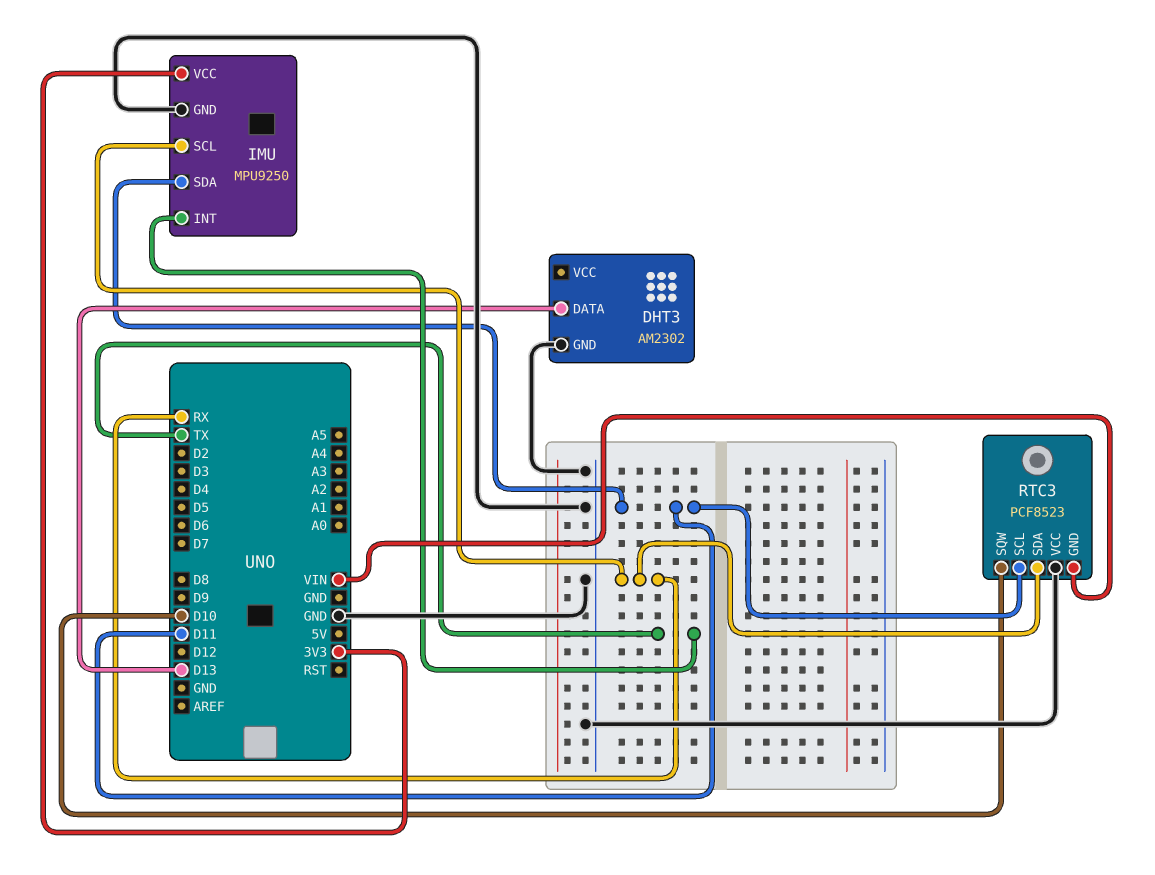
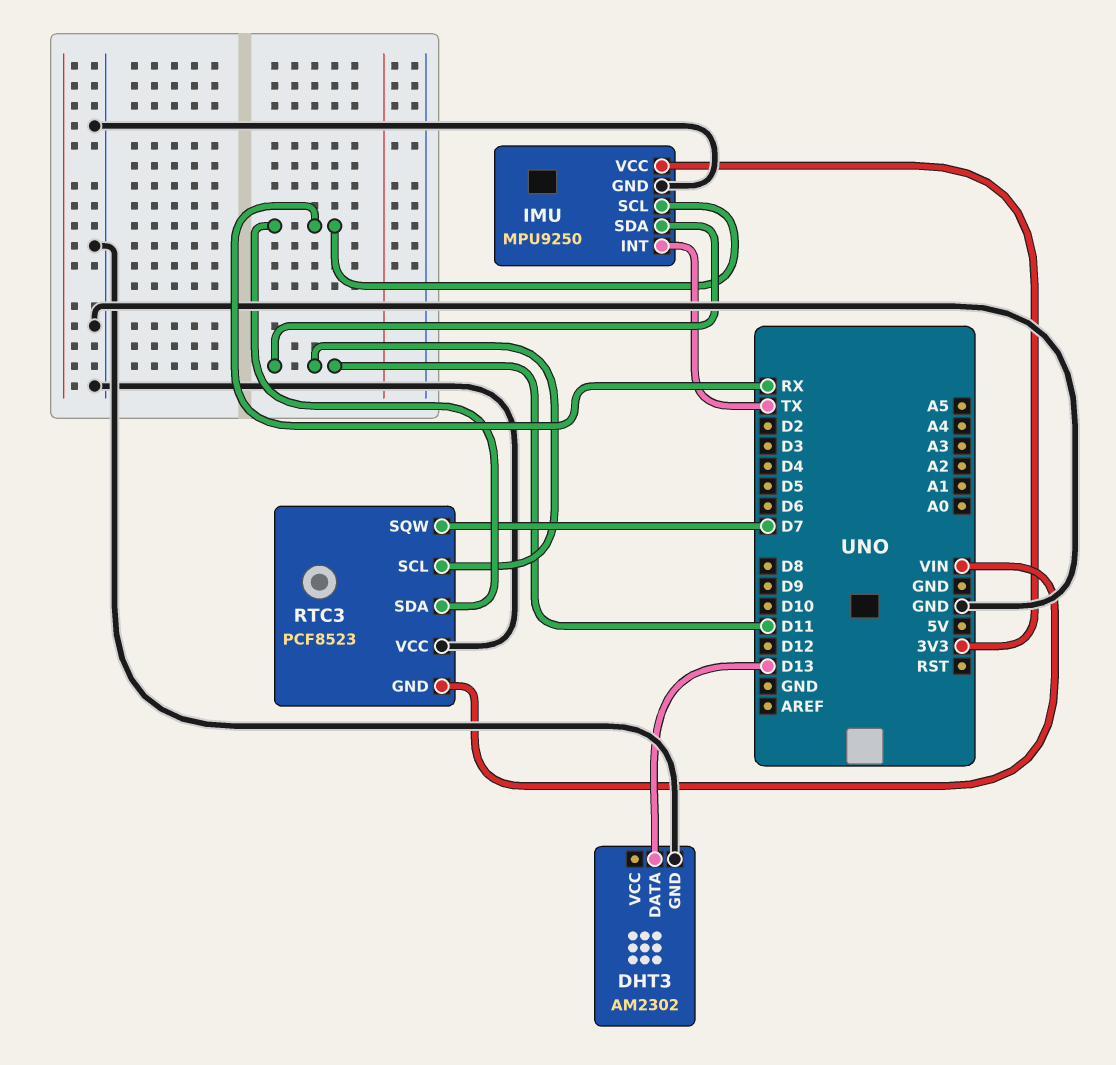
RTC3 pin SQW: D10 -> D7

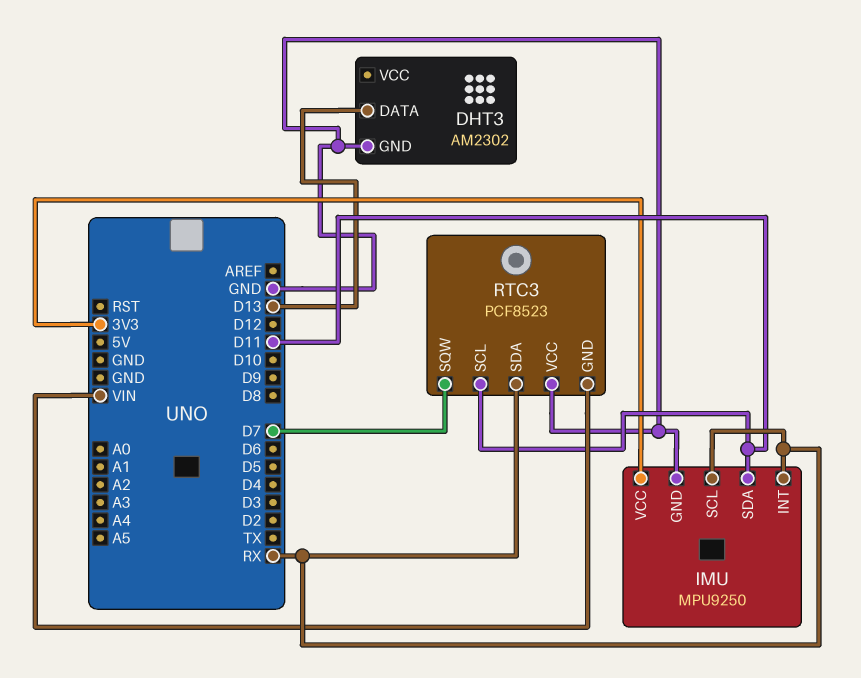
IMU pin INT: TX -> RX

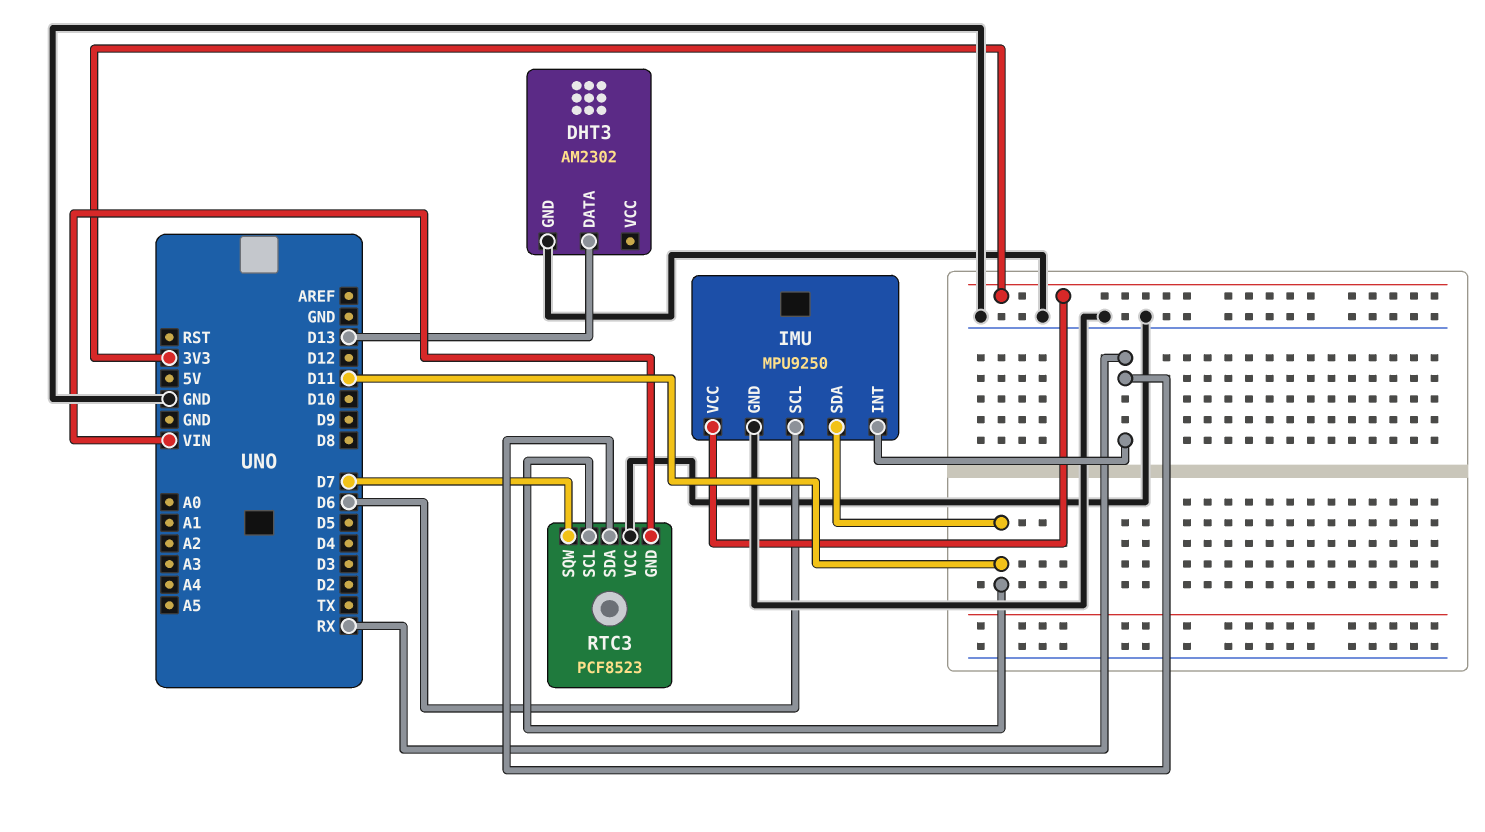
IMU pin SCL: RX -> D6

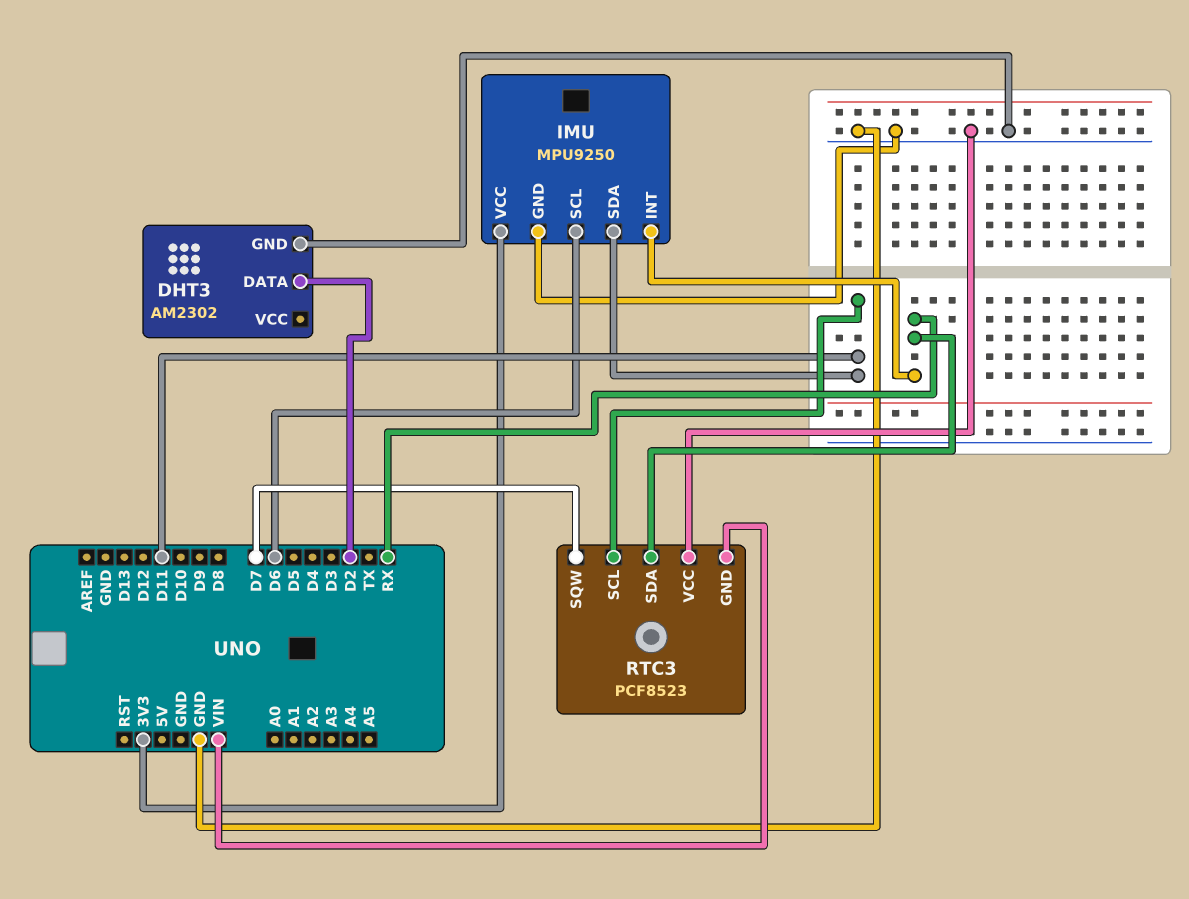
DHT3 pin DATA: D13 -> D2

